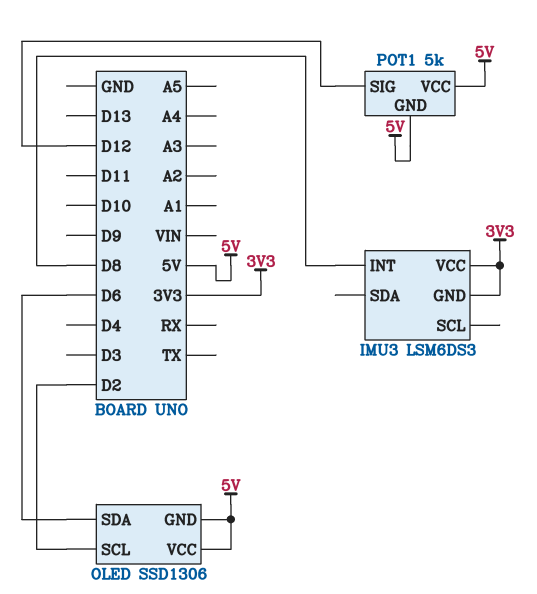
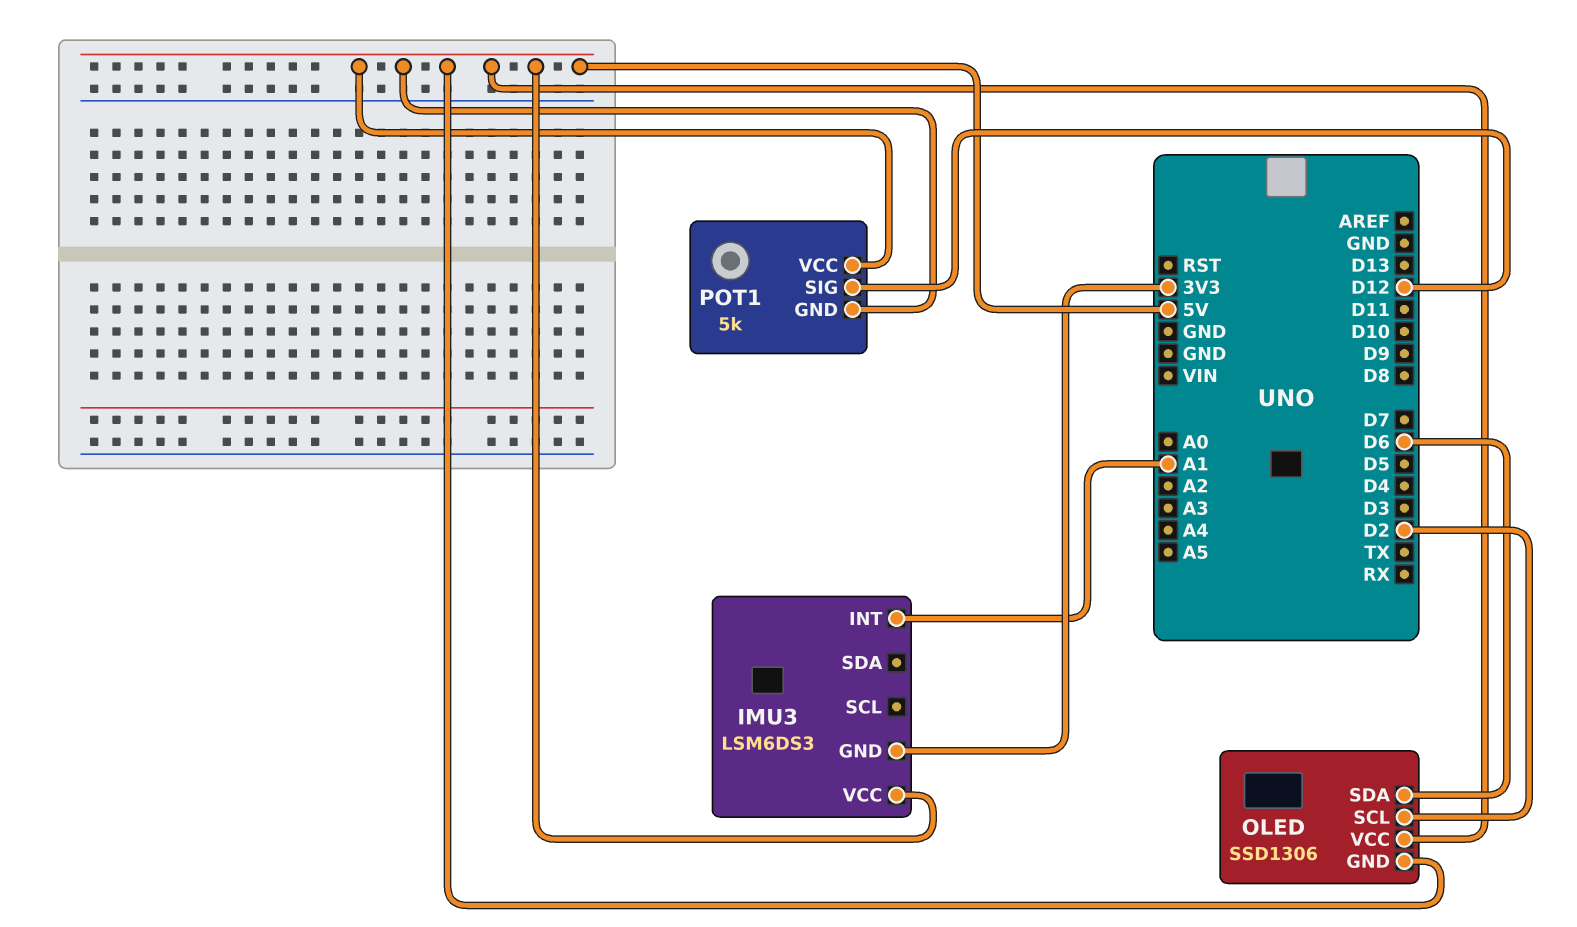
IMU3 pin INT: D8 -> A1
IMU3 pin VCC: 3V3 -> 5V

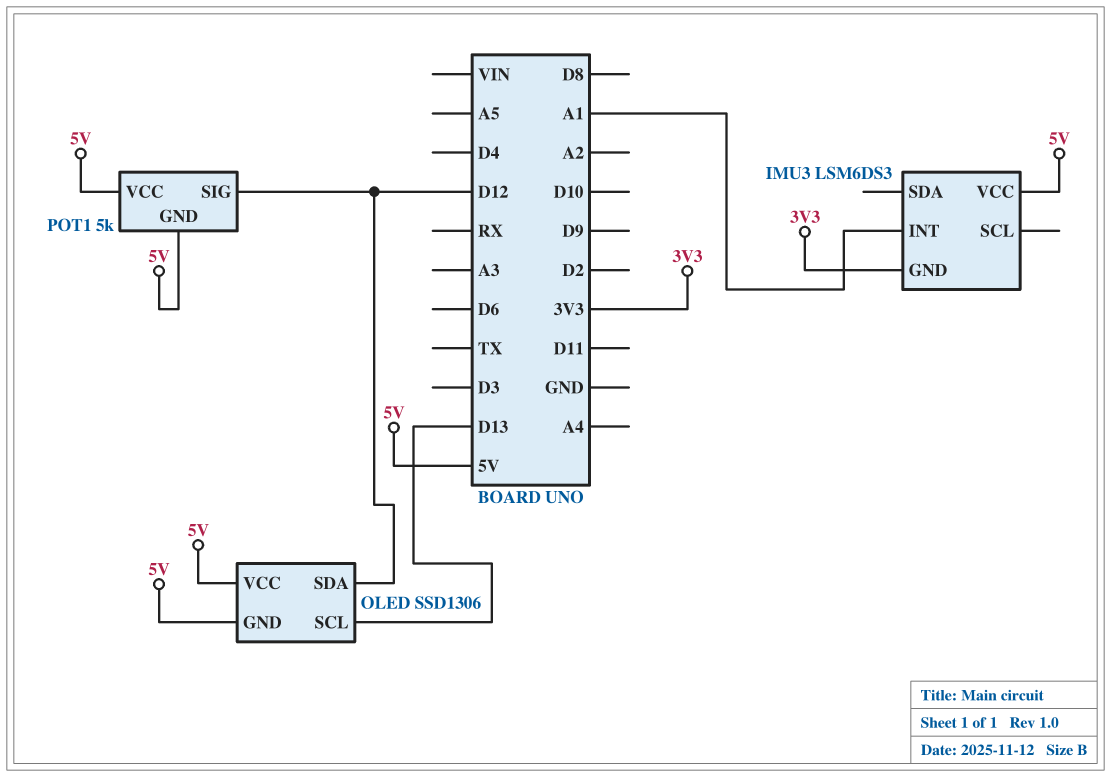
OLED pin SCL: D2 -> D13
OLED pin SDA: D6 -> D12

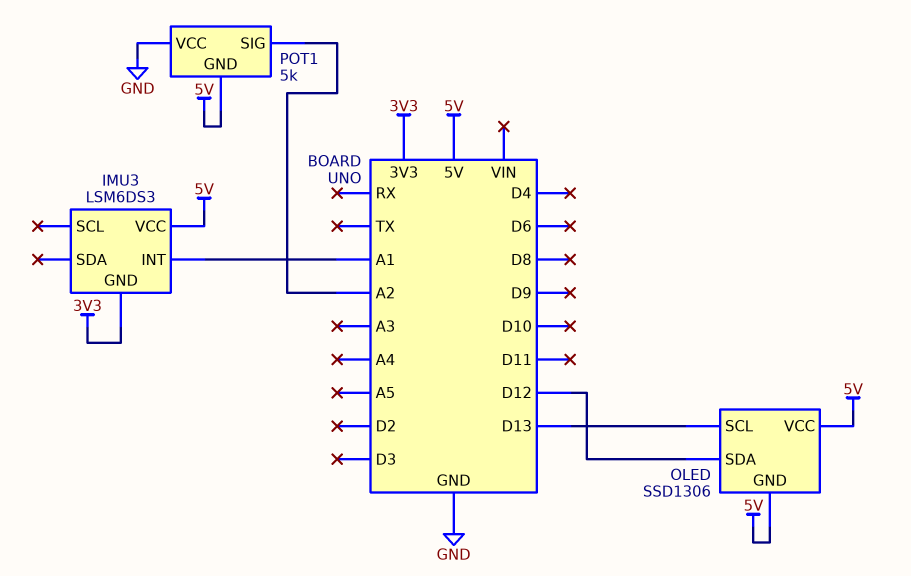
POT1 pin SIG: D12 -> A2
POT1 pin VCC: 5V -> GND

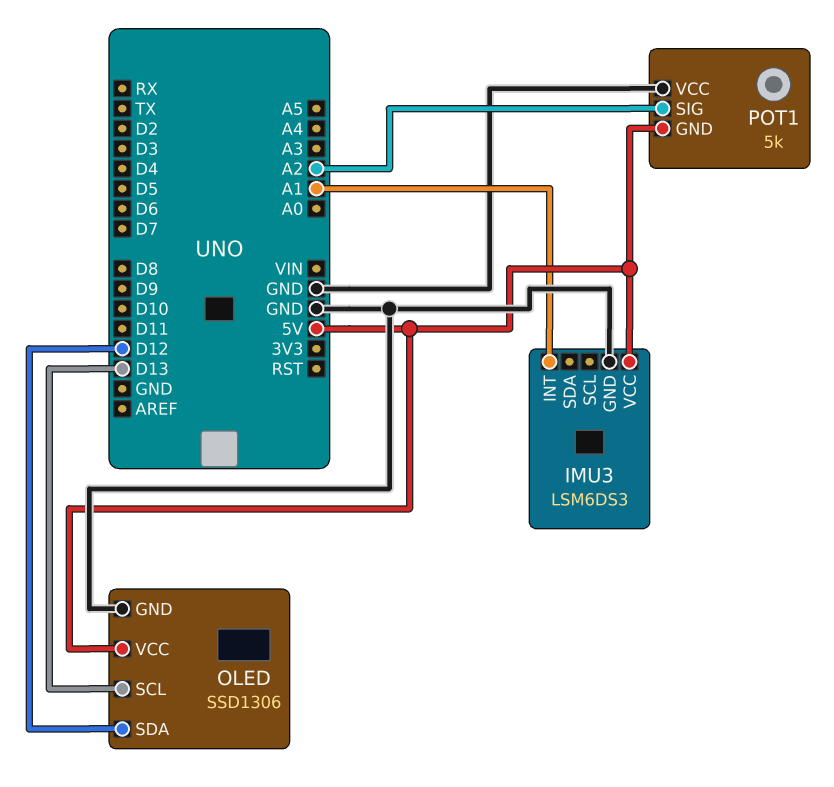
IMU3 pin GND: 3V3 -> GND
OLED pin GND: 5V -> GND

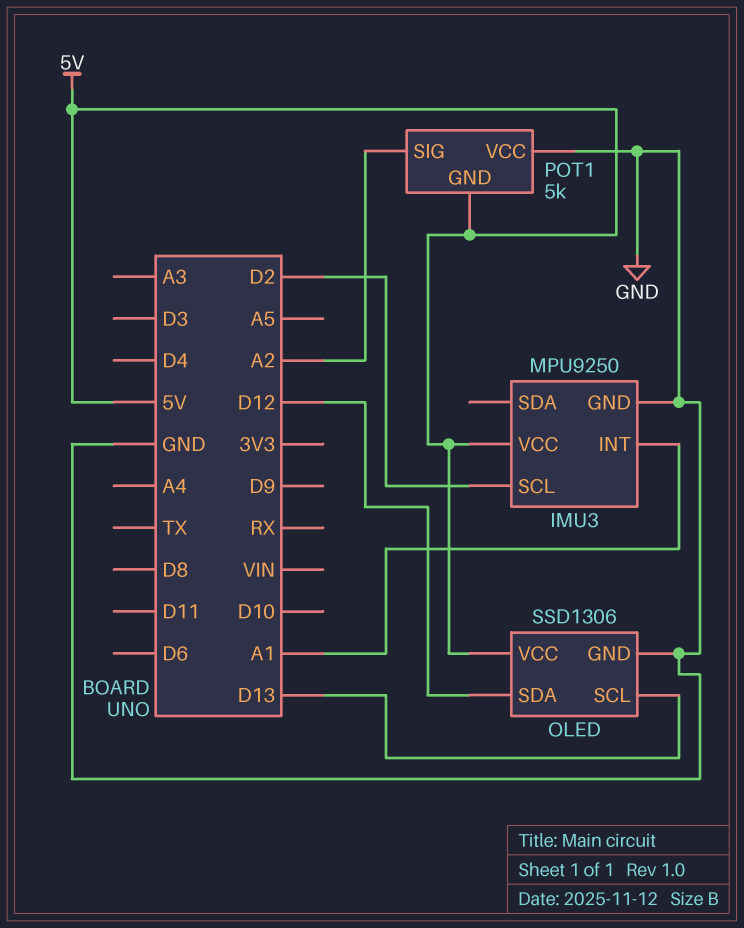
IMU3: LSM6DS3 -> MPU9250
IMU3 pin SCL: none -> D2

